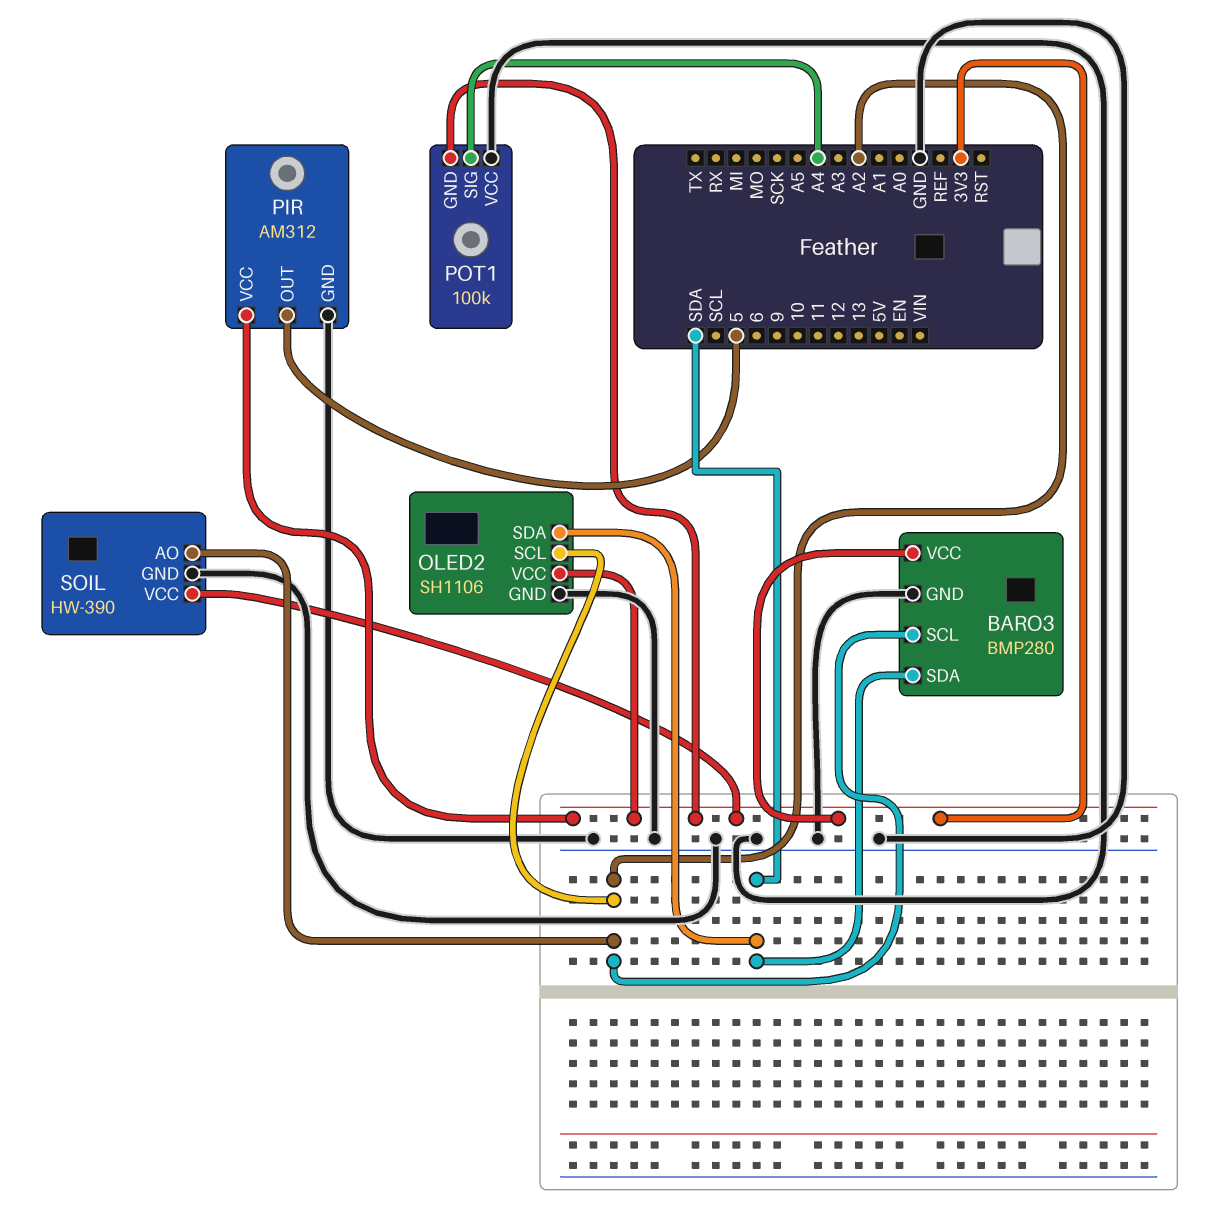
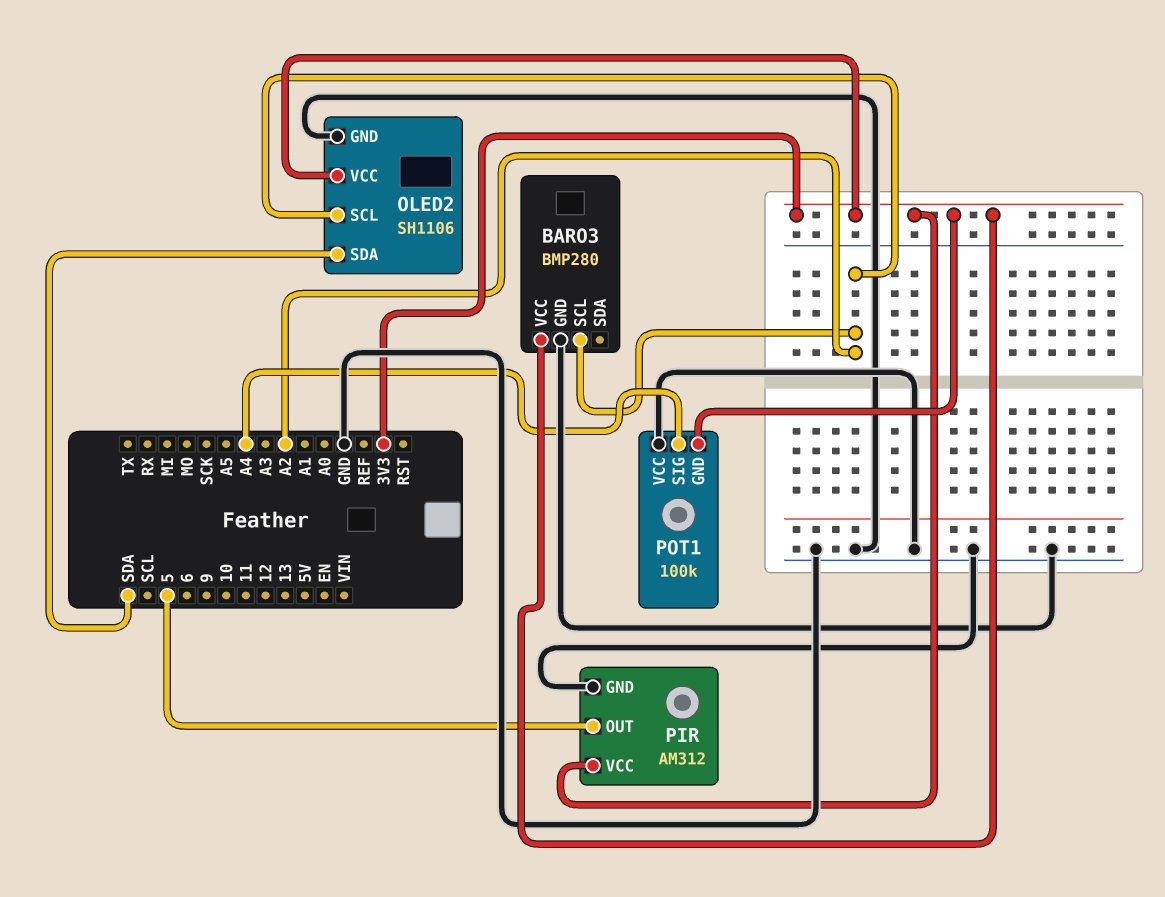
BARO3 pin SDA: SDA -> none
SOIL: HW-390 -> none
SOIL pin AO: A2 -> none
SOIL pin GND: GND -> none
SOIL pin VCC: 3V3 -> none

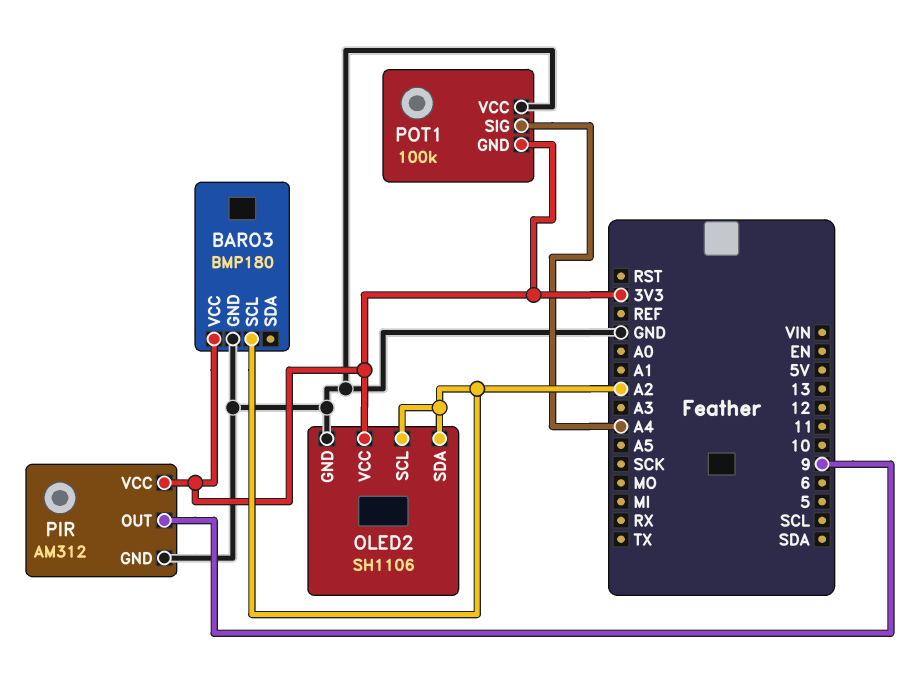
BARO3: BMP280 -> BMP180
OLED2 pin SDA: SDA -> A2
PIR pin OUT: 5 -> 9

